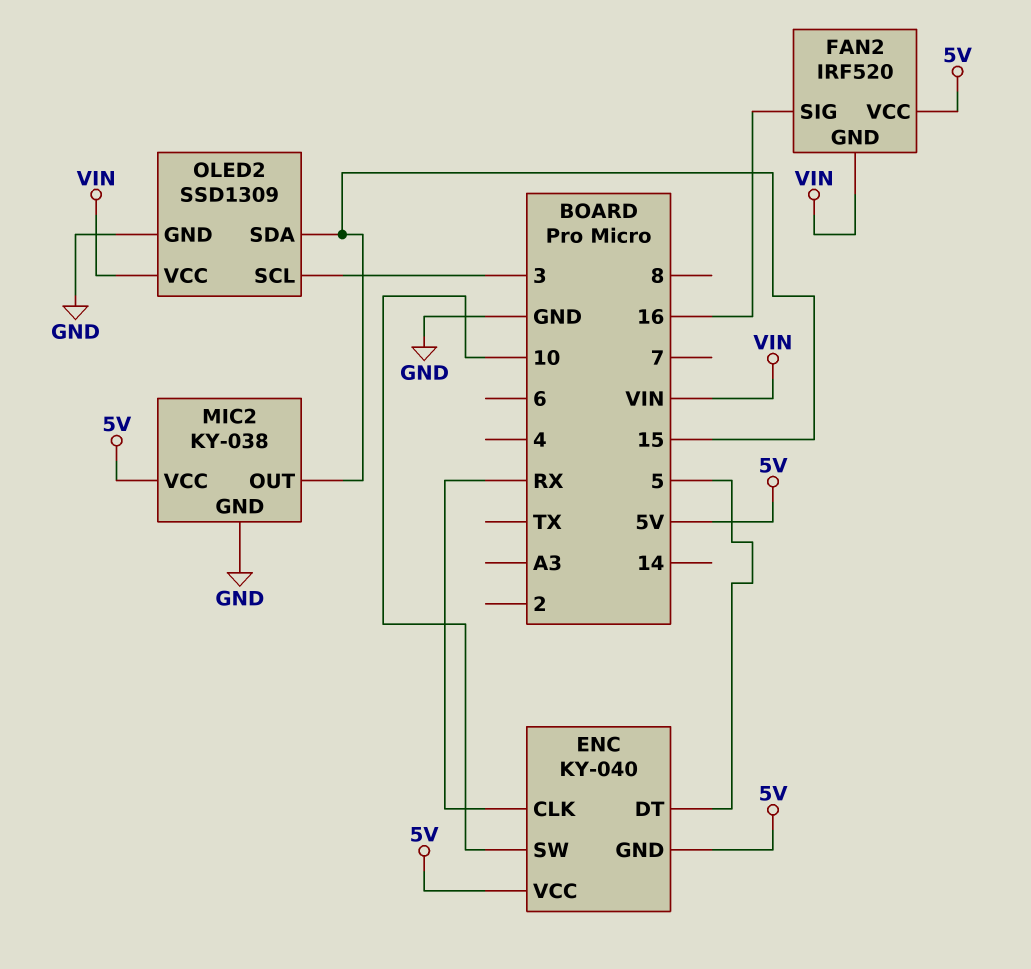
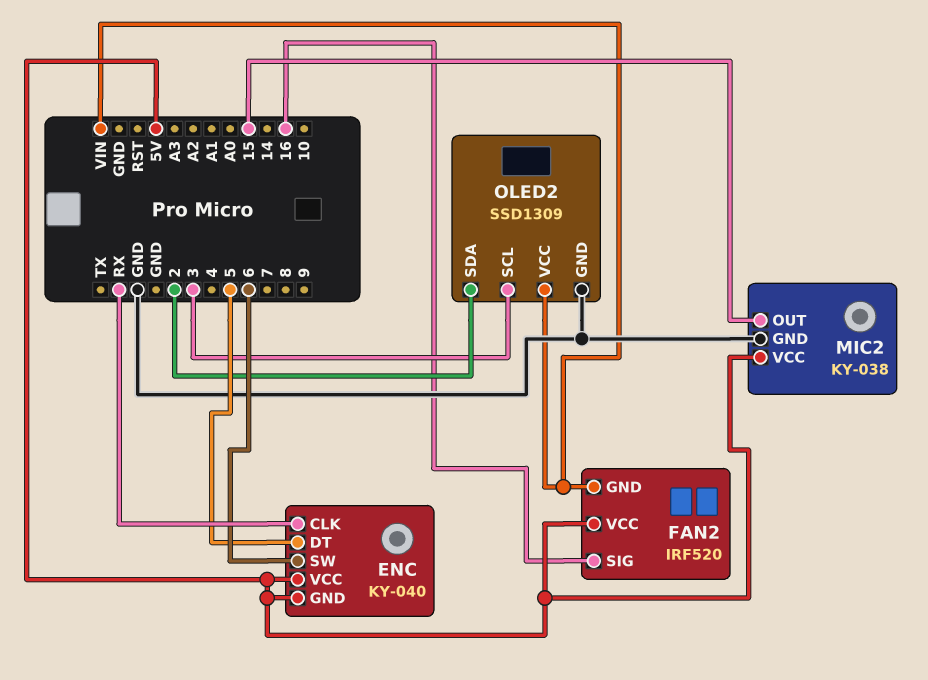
ENC pin SW: 10 -> 6
OLED2 pin SDA: 15 -> 2

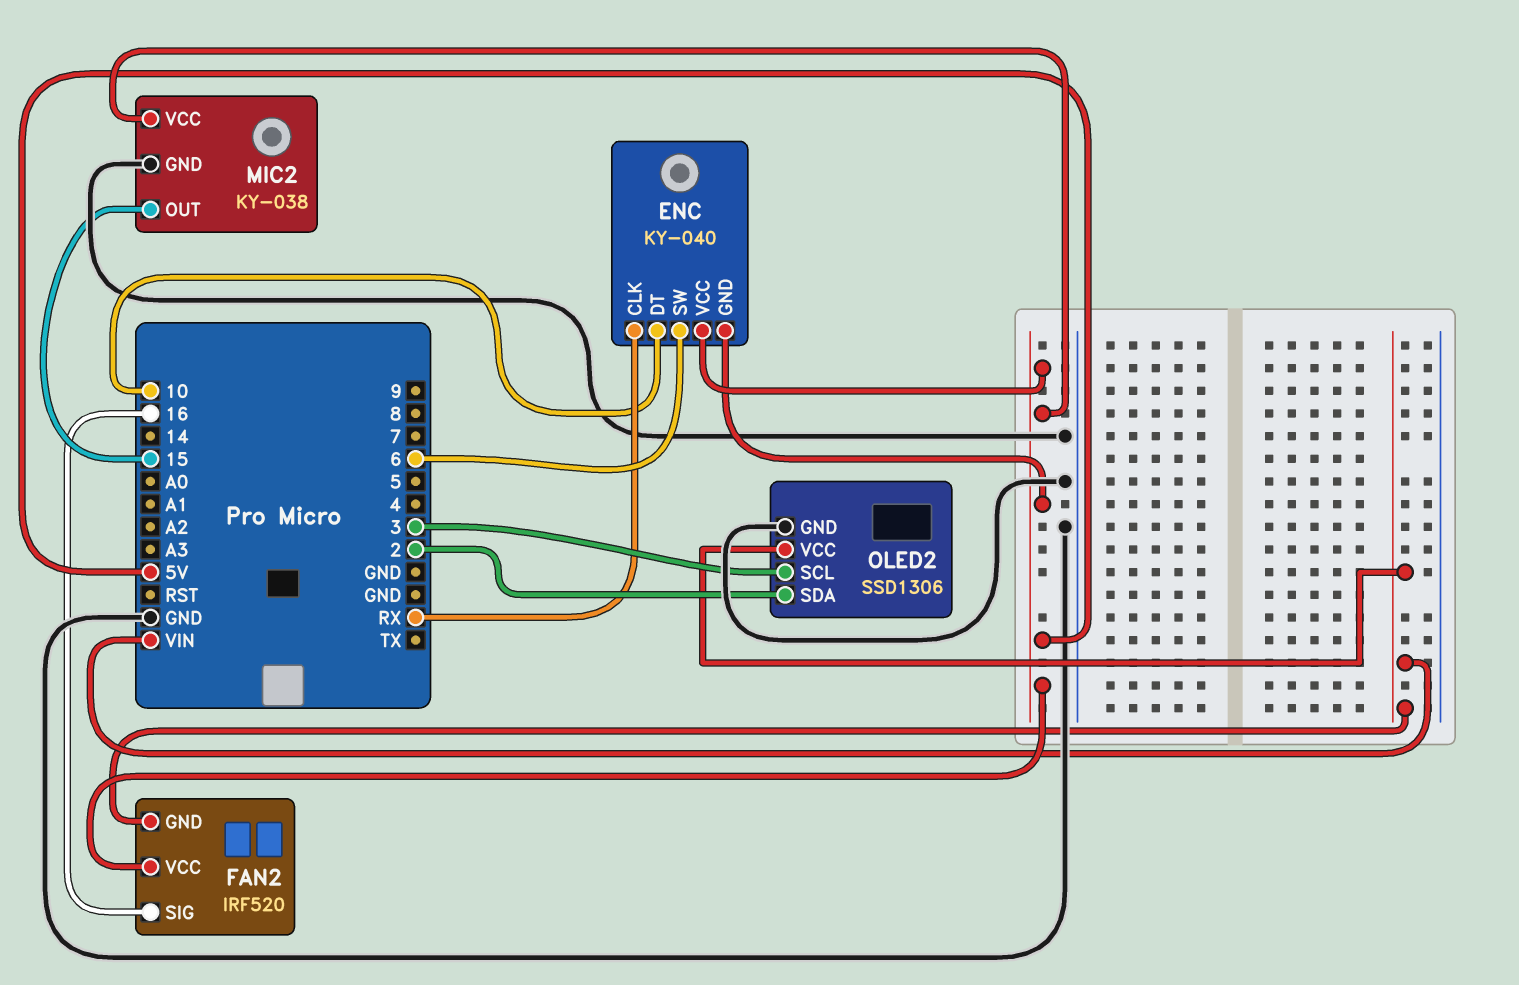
ENC pin DT: 5 -> 10
OLED2: SSD1309 -> SSD1306

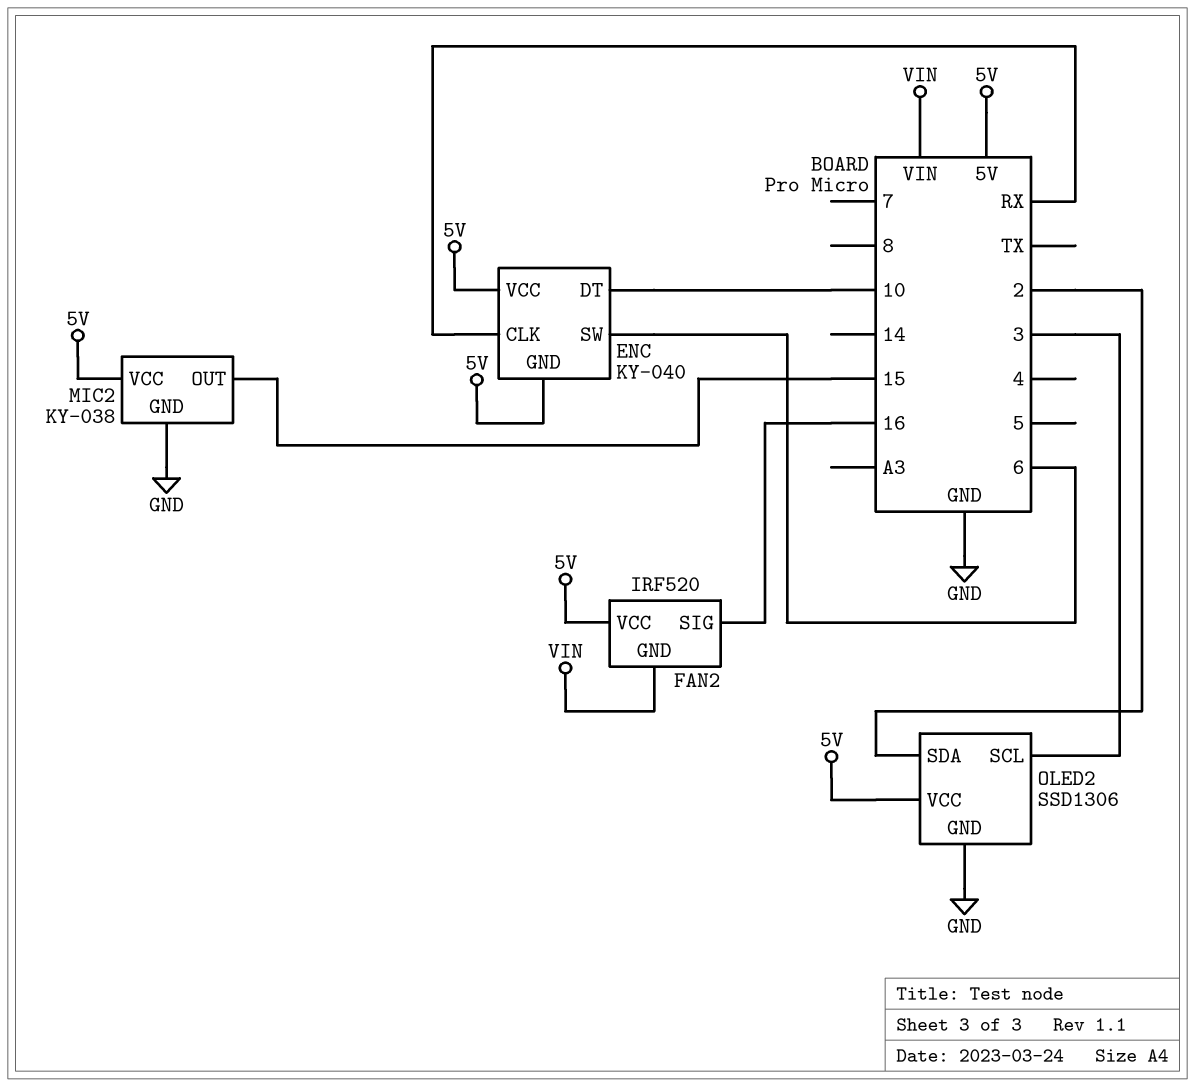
OLED2 pin VCC: VIN -> 5V

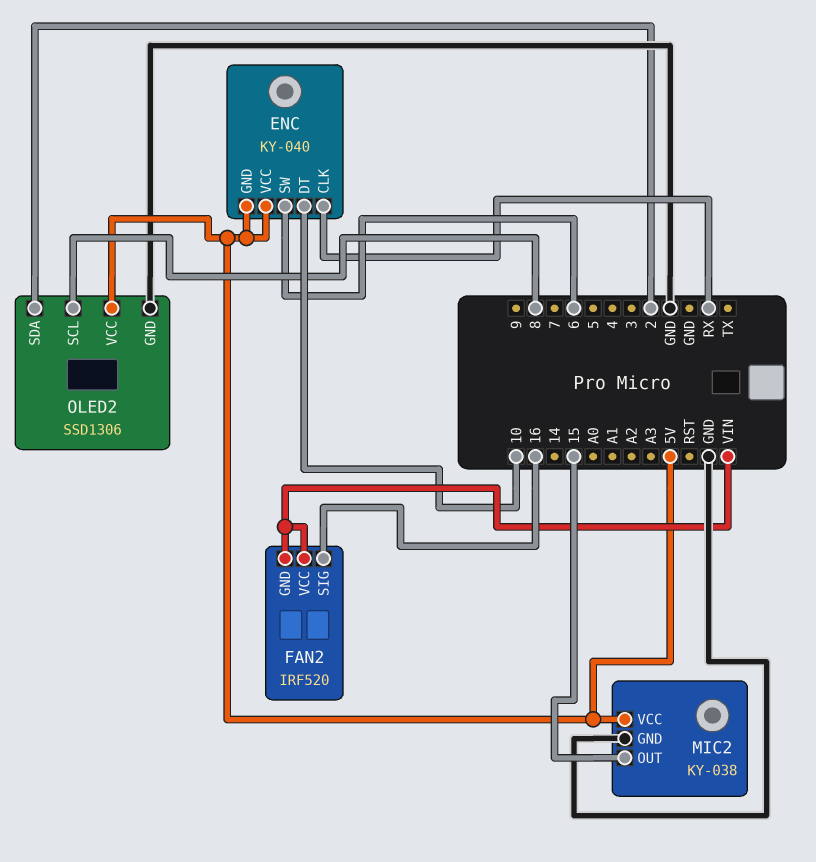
FAN2 pin VCC: 5V -> VIN
OLED2 pin SCL: 3 -> 8

